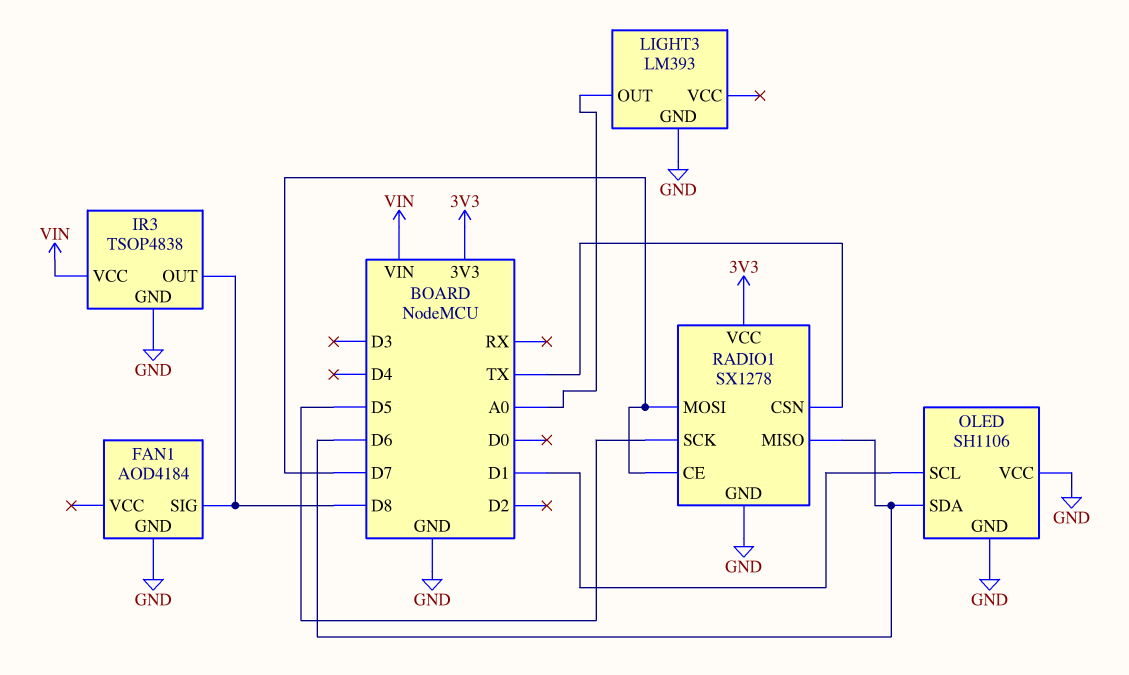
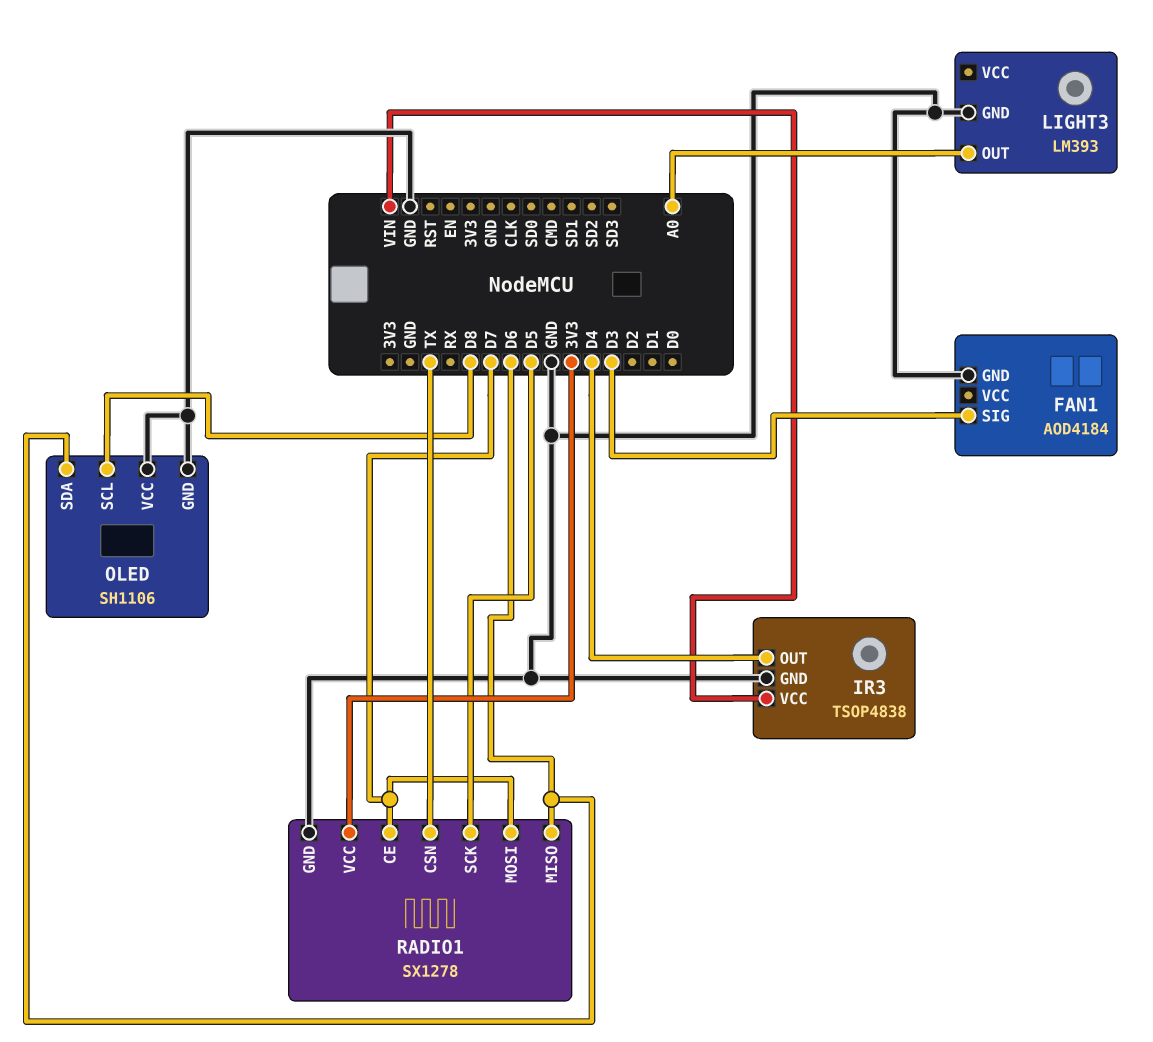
FAN1 pin SIG: D8 -> D3
IR3 pin OUT: D8 -> D4
OLED pin SCL: D1 -> D8

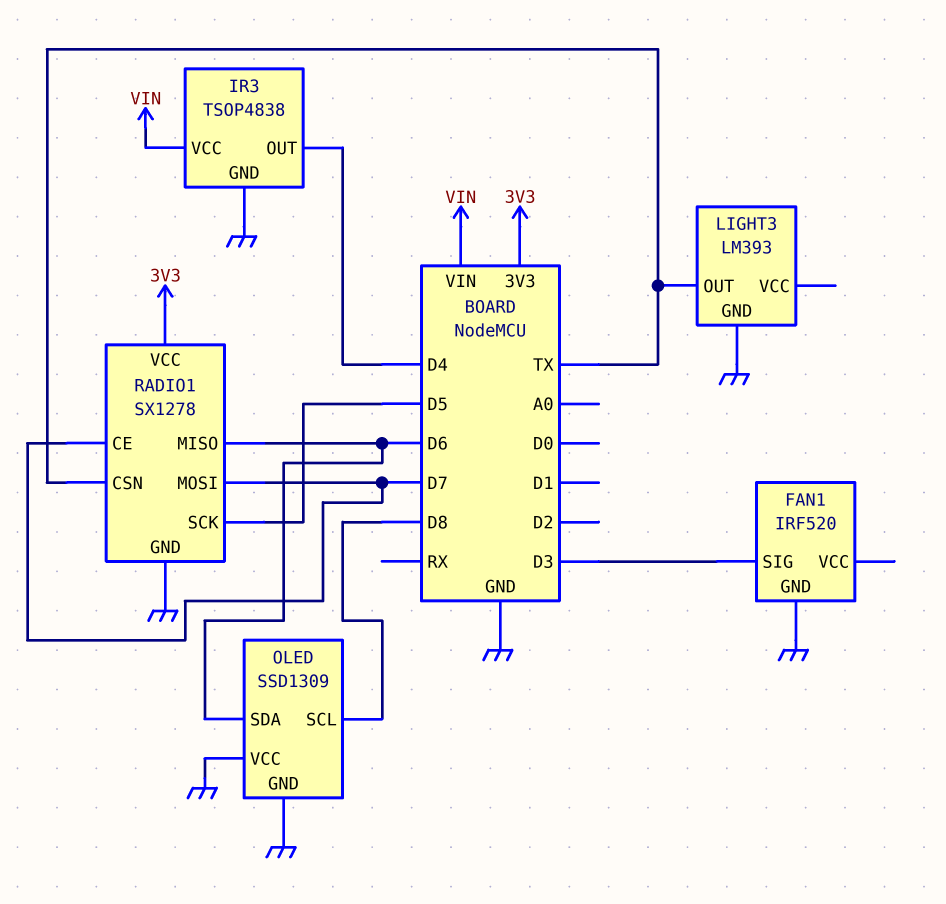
FAN1: AOD4184 -> IRF520
LIGHT3 pin OUT: A0 -> TX
OLED: SH1106 -> SSD1309

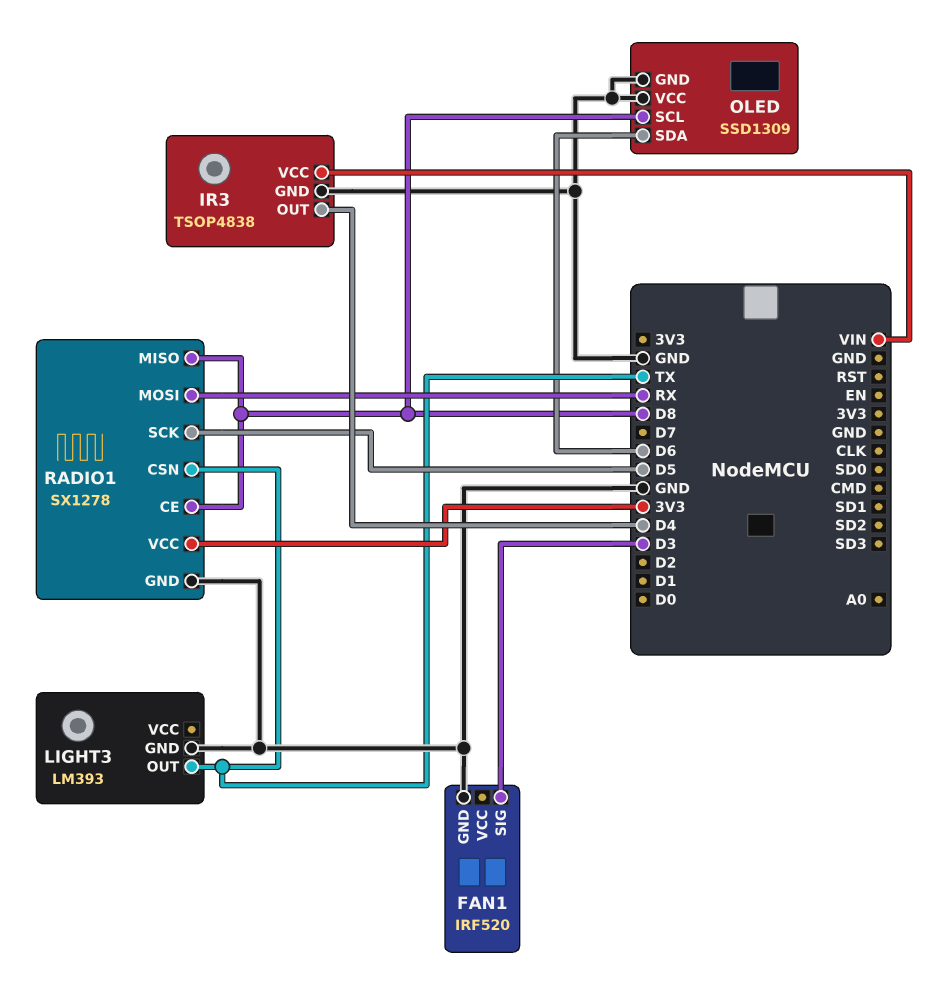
RADIO1 pin CE: D7 -> D8
RADIO1 pin MISO: D6 -> D8
RADIO1 pin MOSI: D7 -> RX

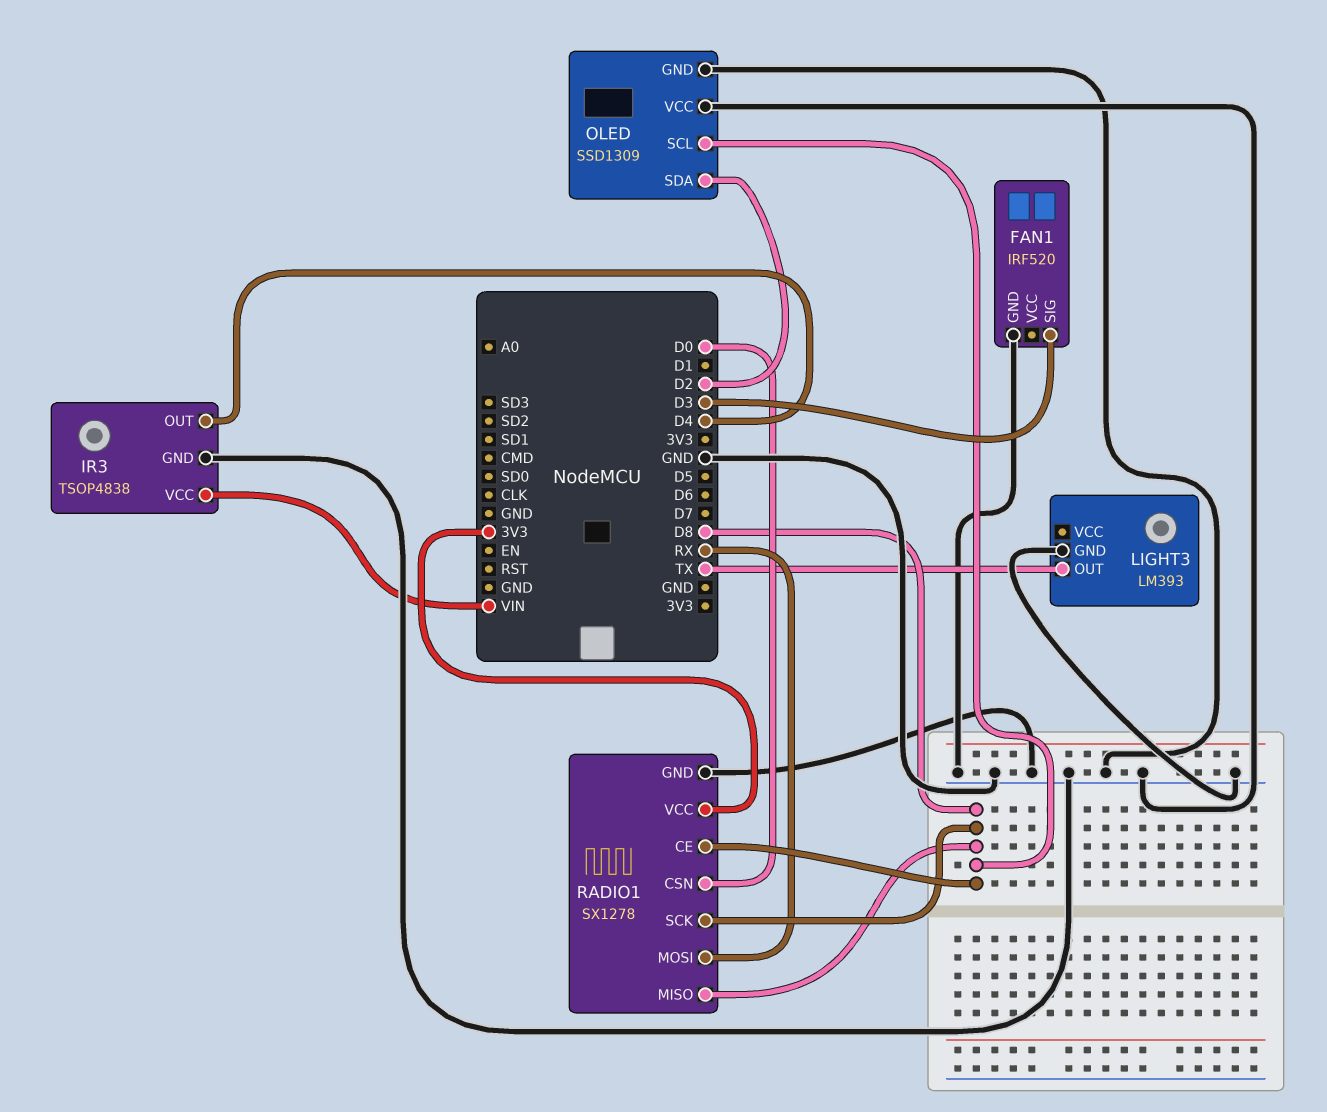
OLED pin SDA: D6 -> D2
RADIO1 pin CSN: TX -> D0
RADIO1 pin SCK: D5 -> D8

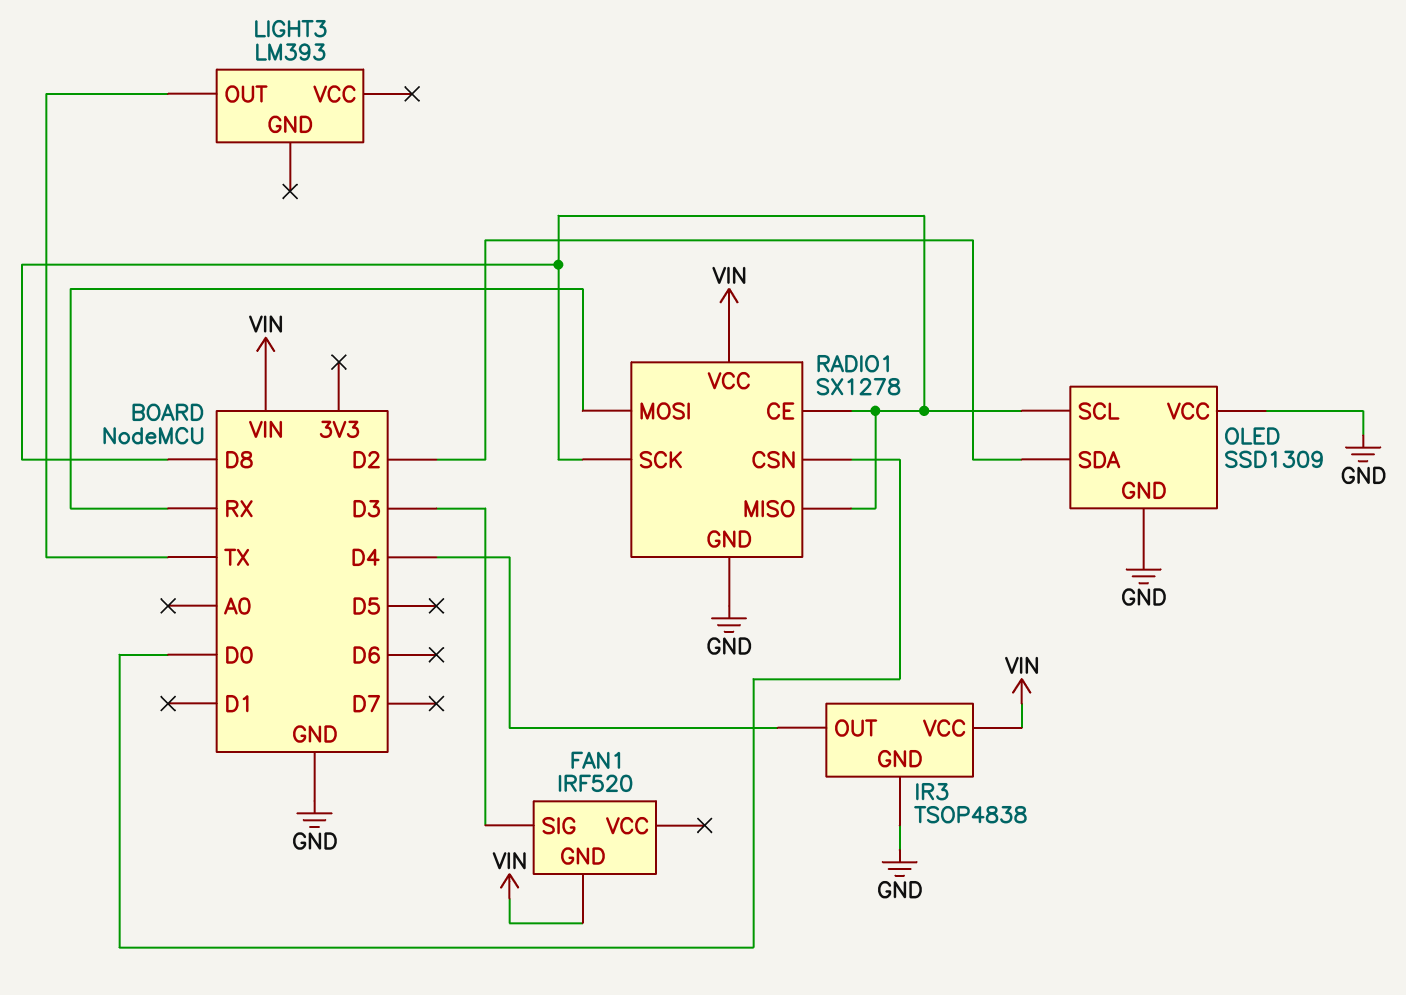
FAN1 pin GND: GND -> VIN
LIGHT3 pin GND: GND -> none
RADIO1 pin VCC: 3V3 -> VIN

